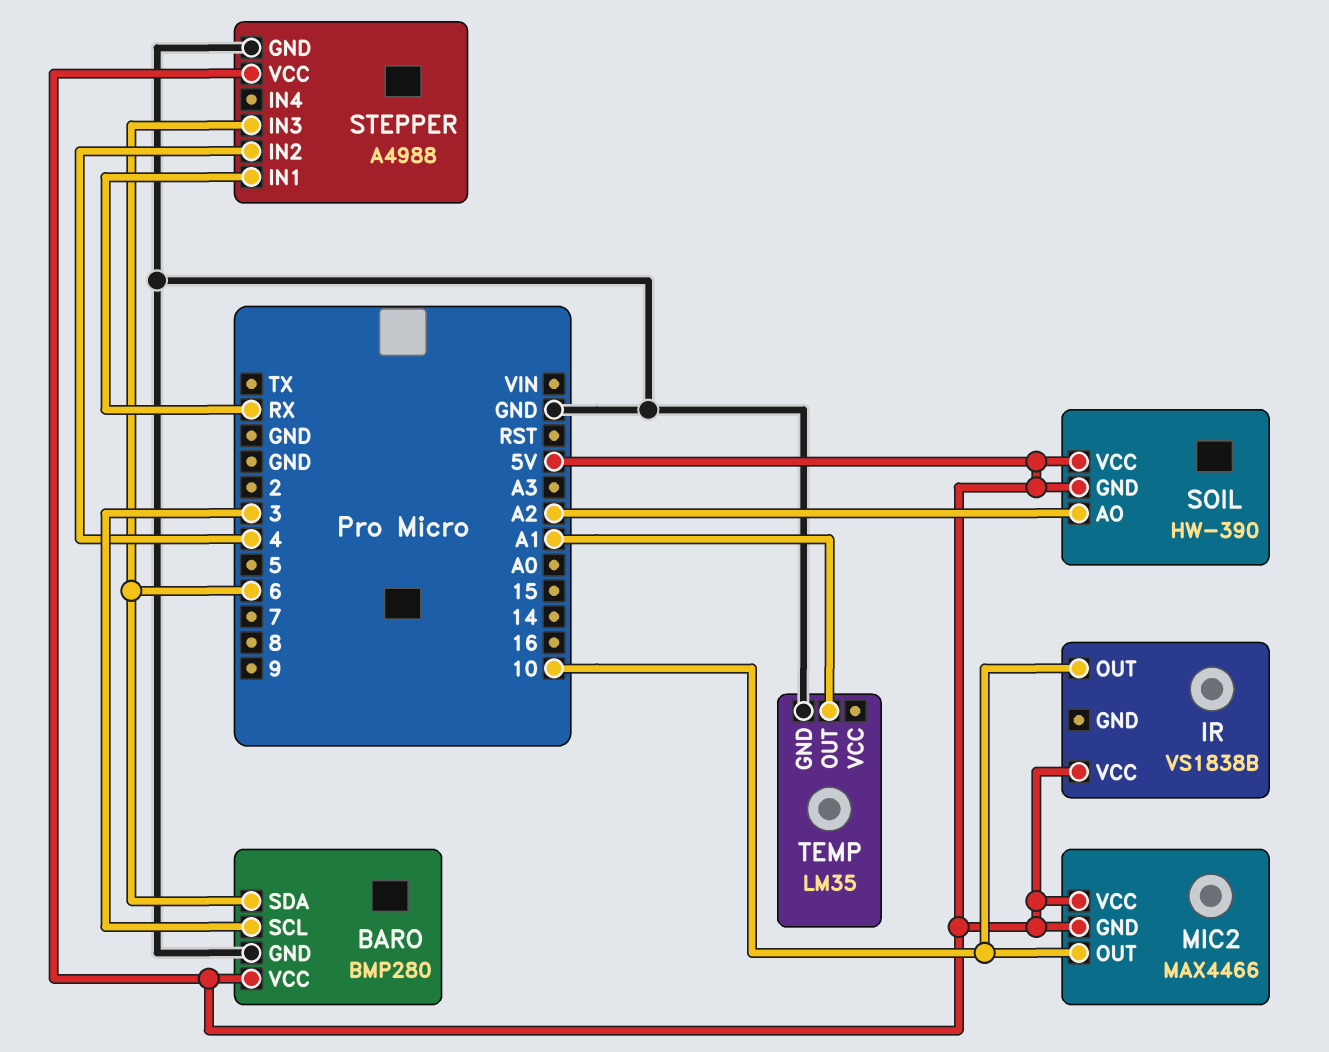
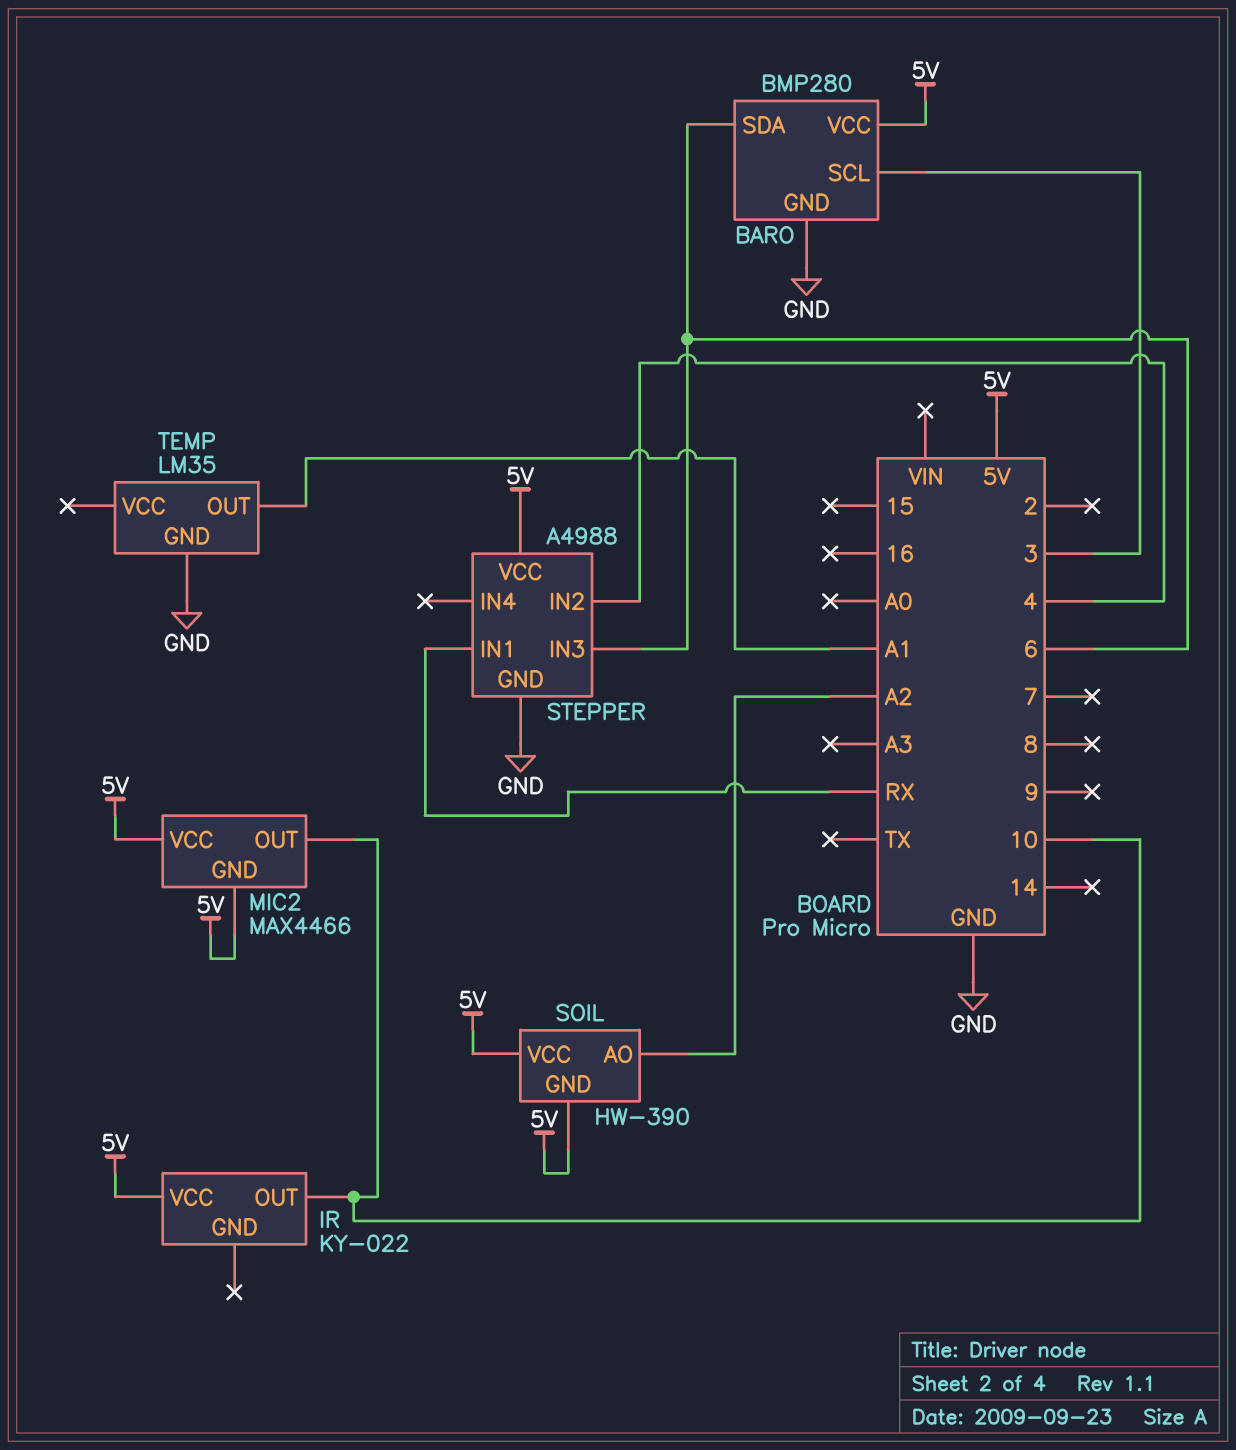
IR: VS1838B -> KY-022

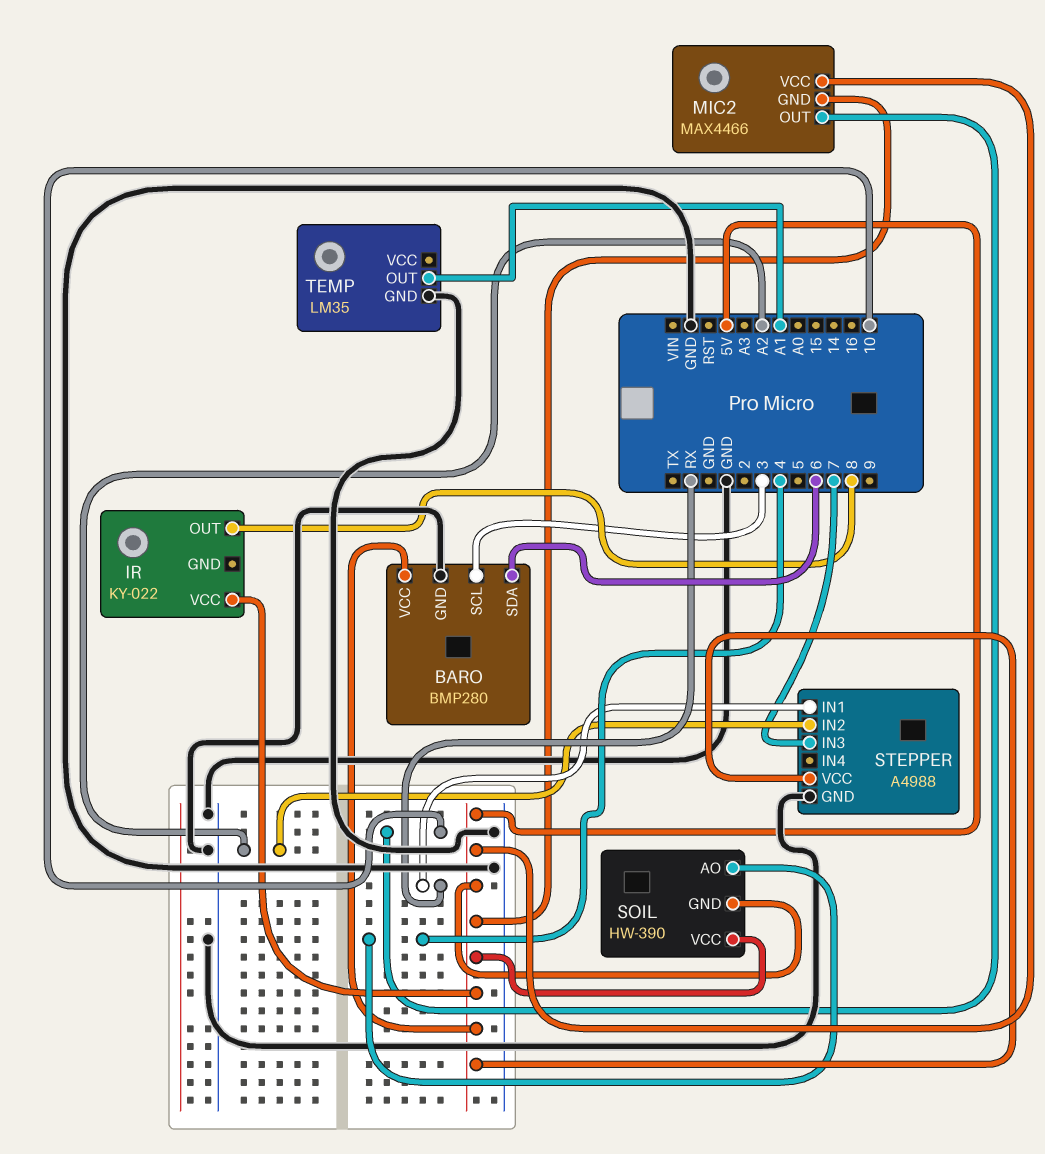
IR pin OUT: 10 -> 8
SOIL pin AO: A2 -> 4
STEPPER pin IN2: 4 -> A2
STEPPER pin IN3: 6 -> 7

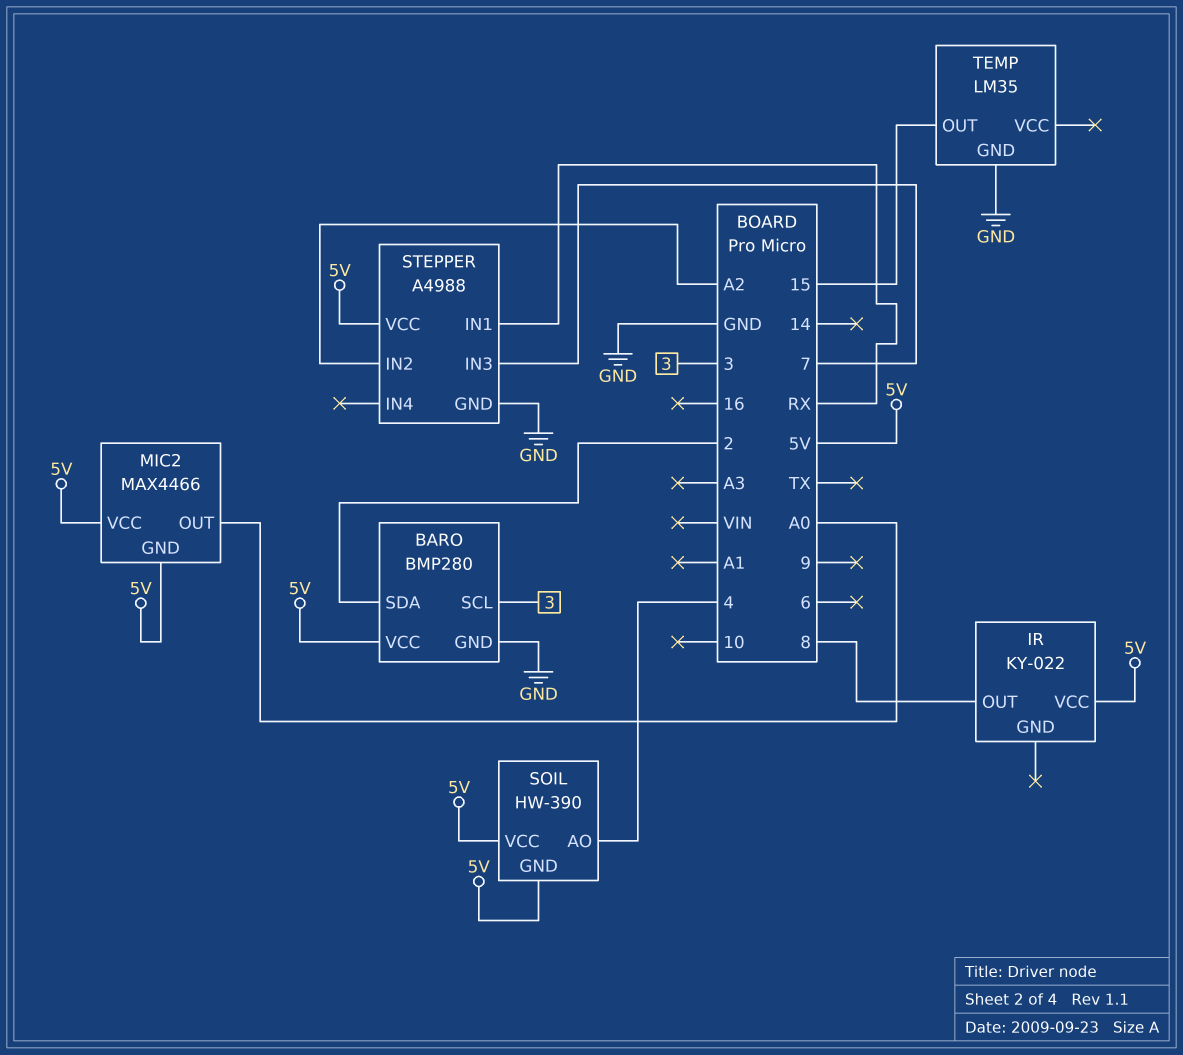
BARO pin SDA: 6 -> 2
MIC2 pin OUT: 10 -> A0
TEMP pin OUT: A1 -> 15

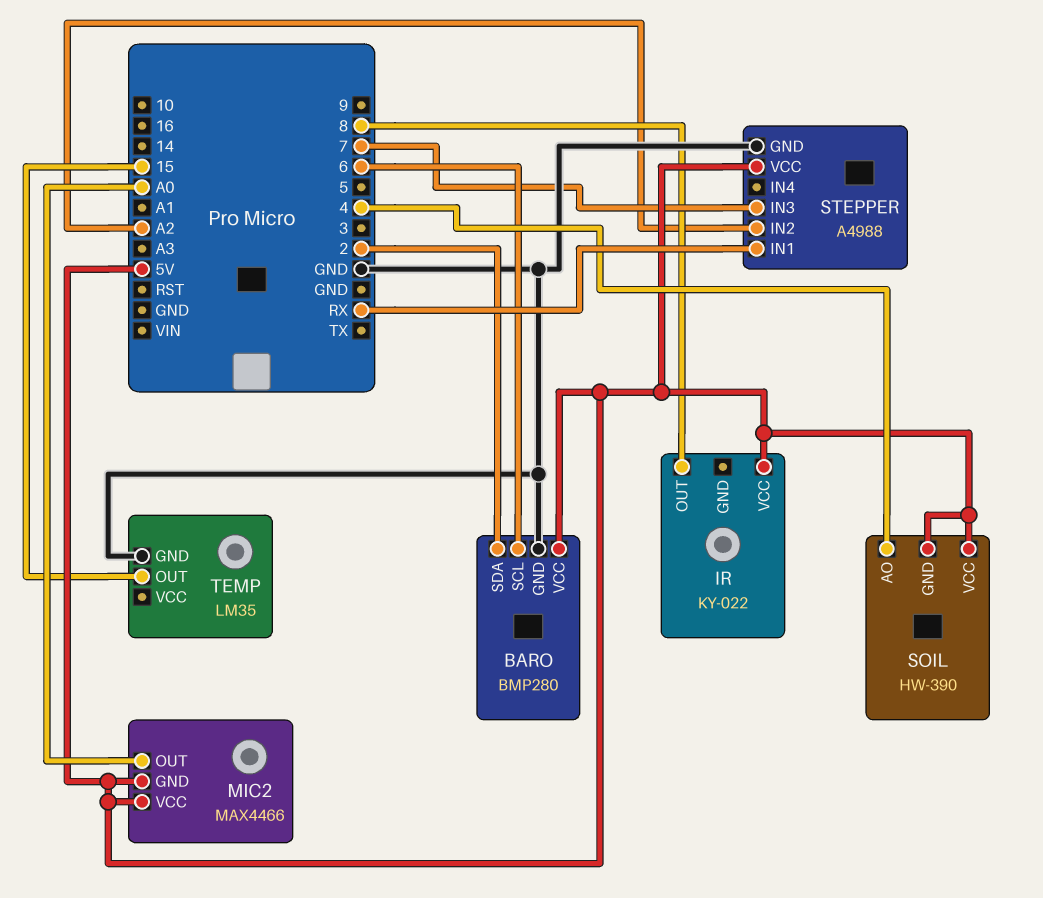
BARO pin SCL: 3 -> 6

